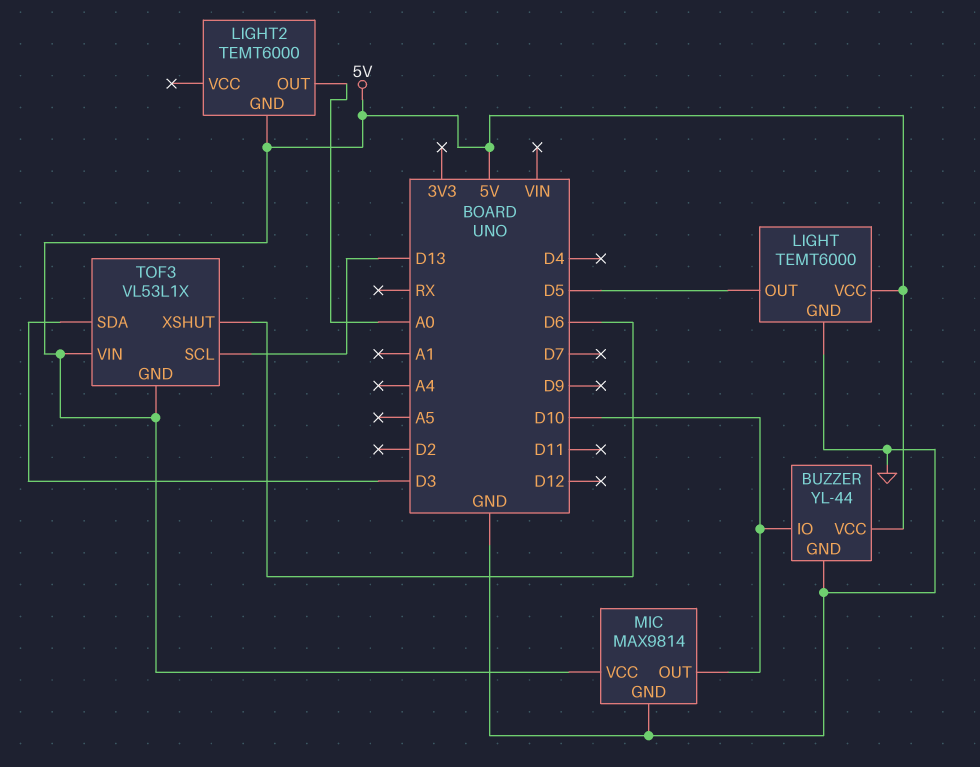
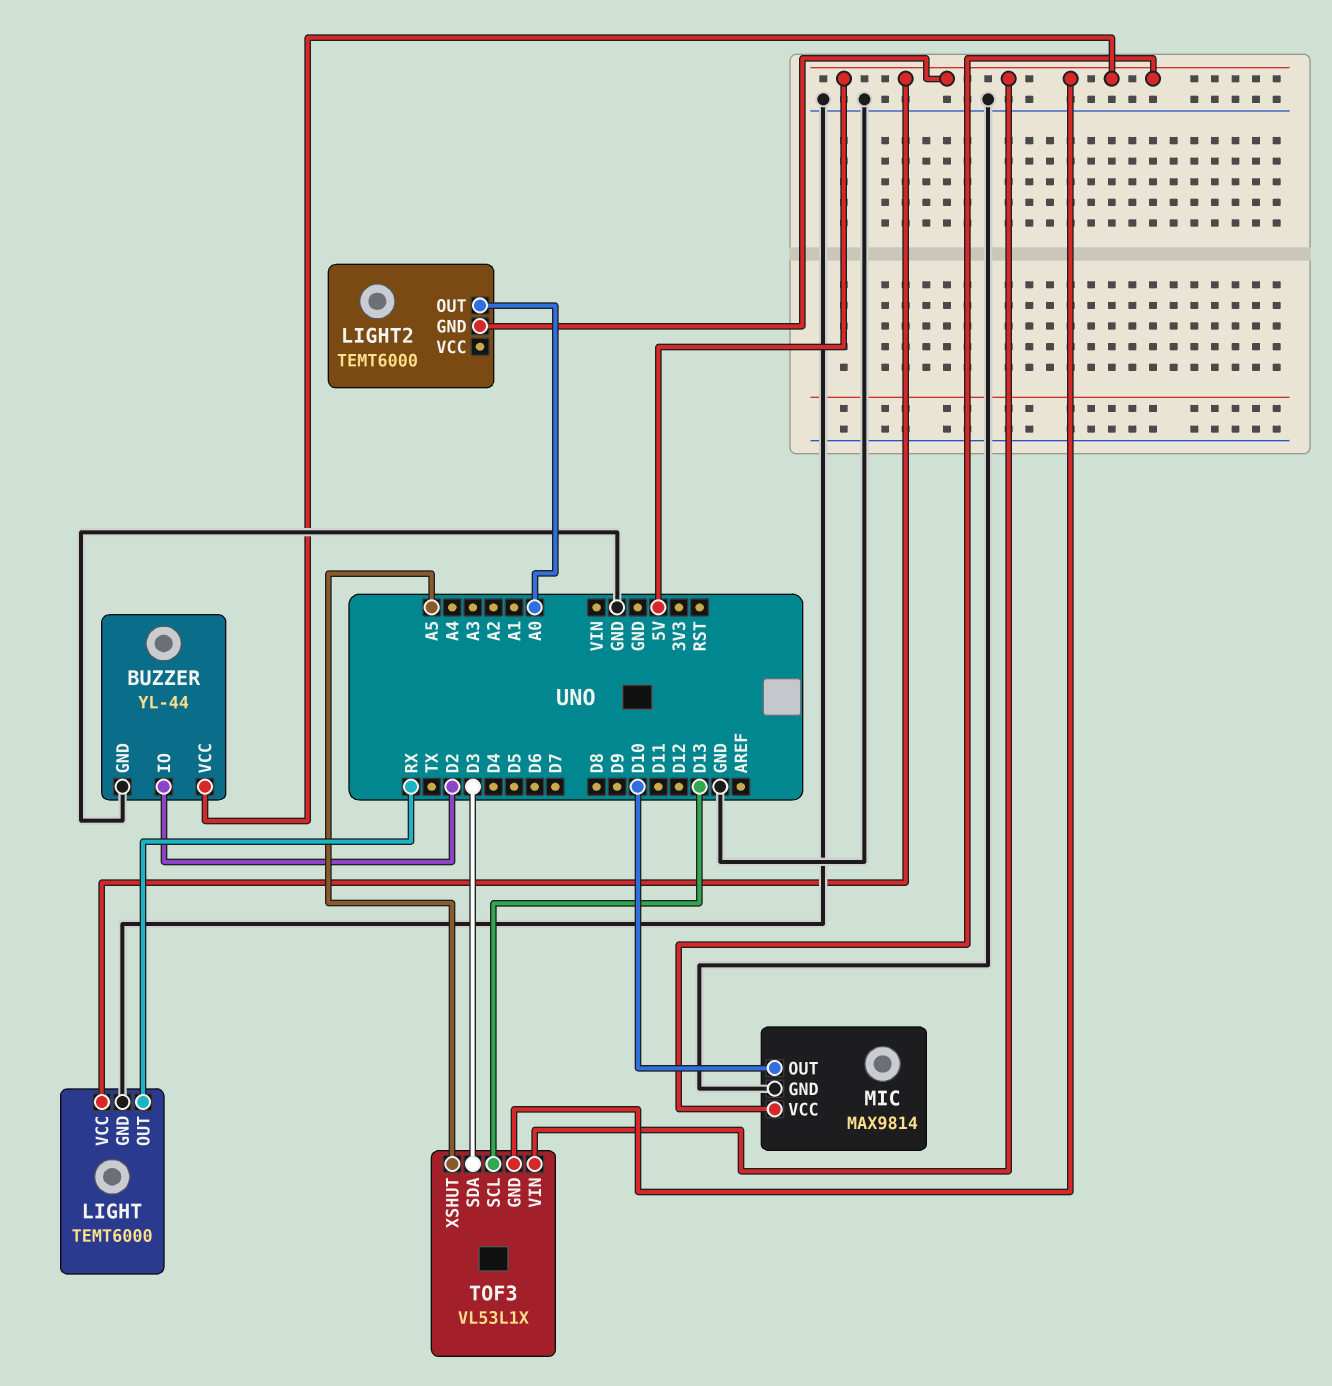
BUZZER pin IO: D10 -> D2
LIGHT pin OUT: D5 -> RX
TOF3 pin XSHUT: D6 -> A5

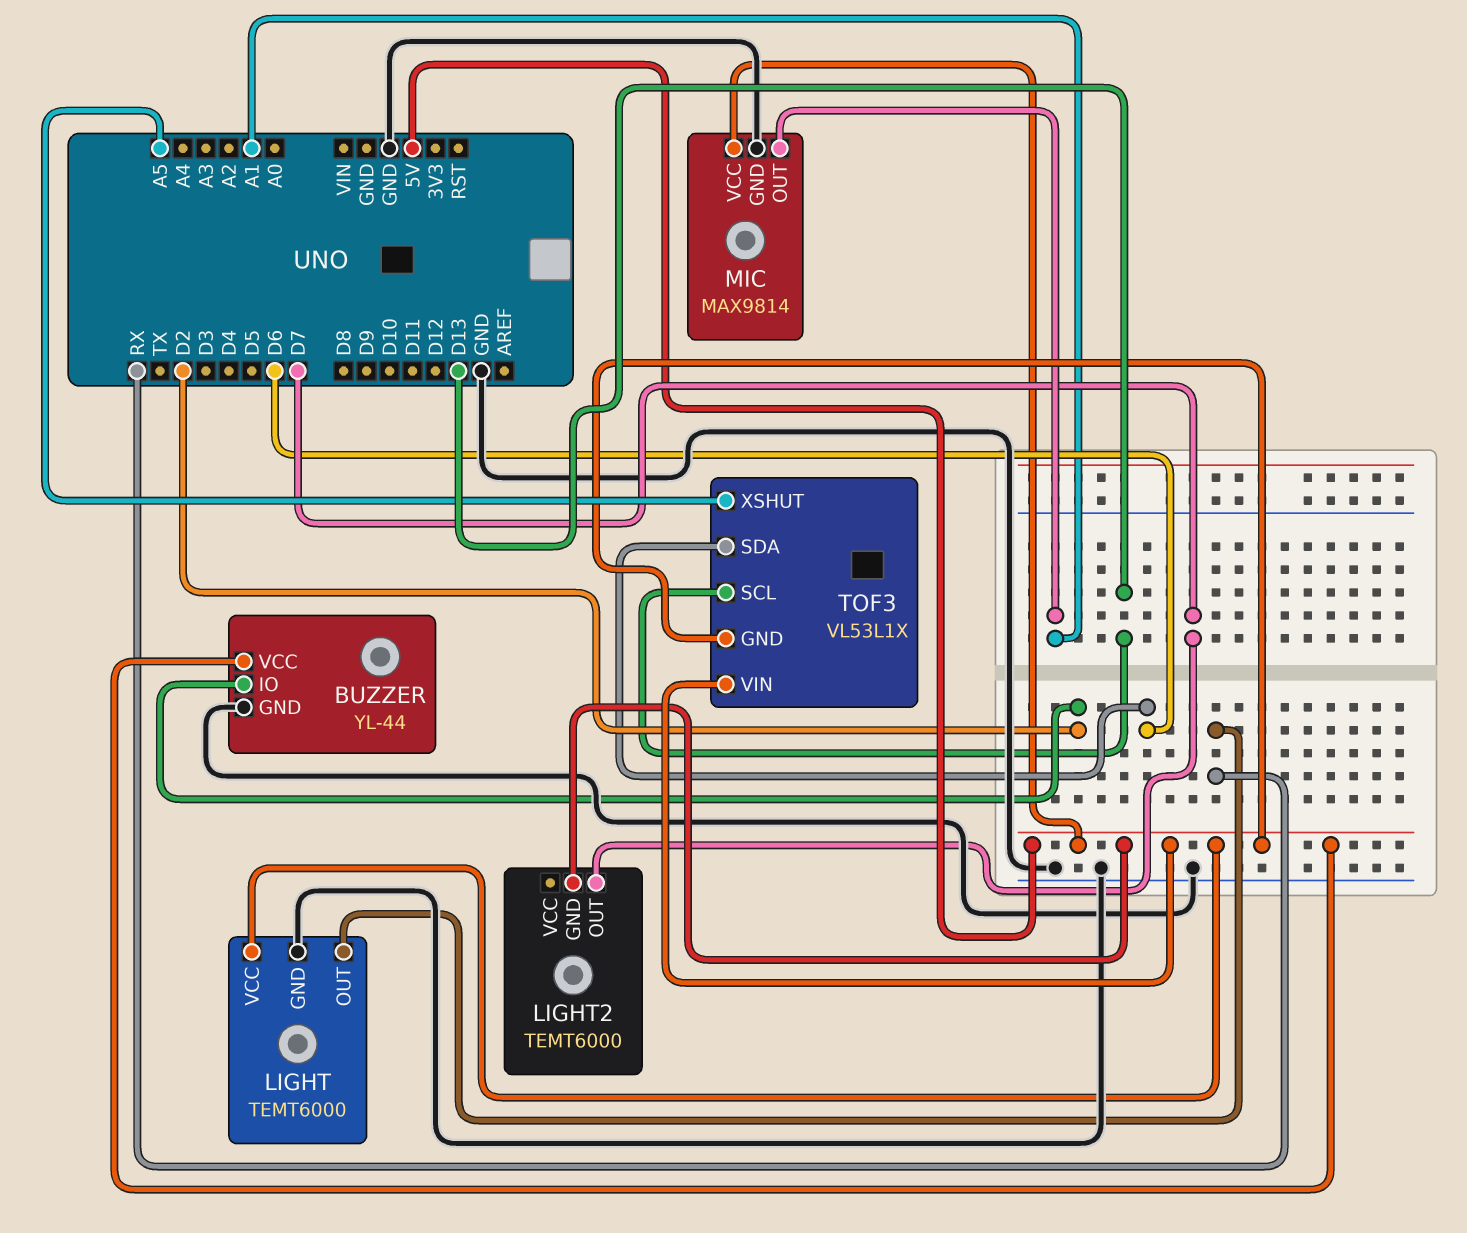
LIGHT2 pin OUT: A0 -> D7
MIC pin OUT: D10 -> A1
TOF3 pin SDA: D3 -> D6

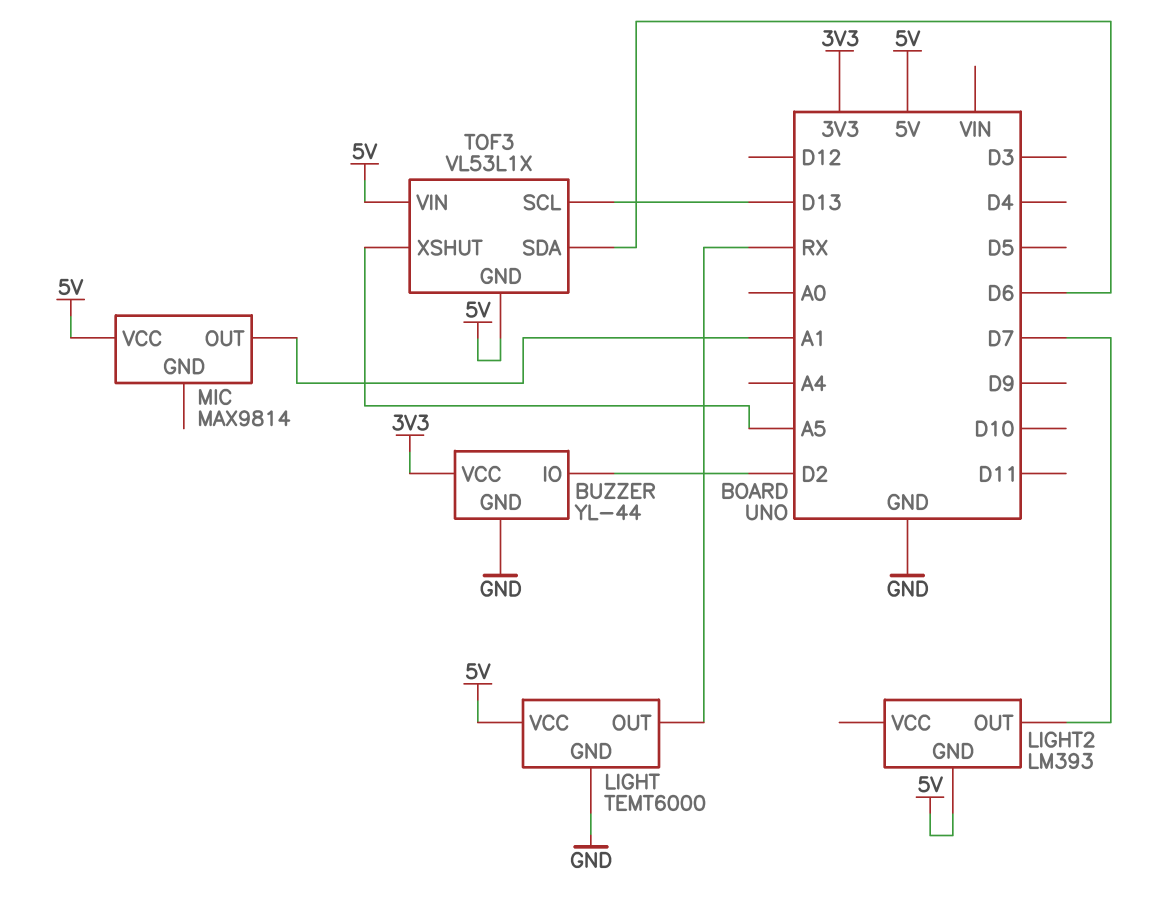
BUZZER pin VCC: 5V -> 3V3
LIGHT2: TEMT6000 -> LM393
MIC pin GND: GND -> none

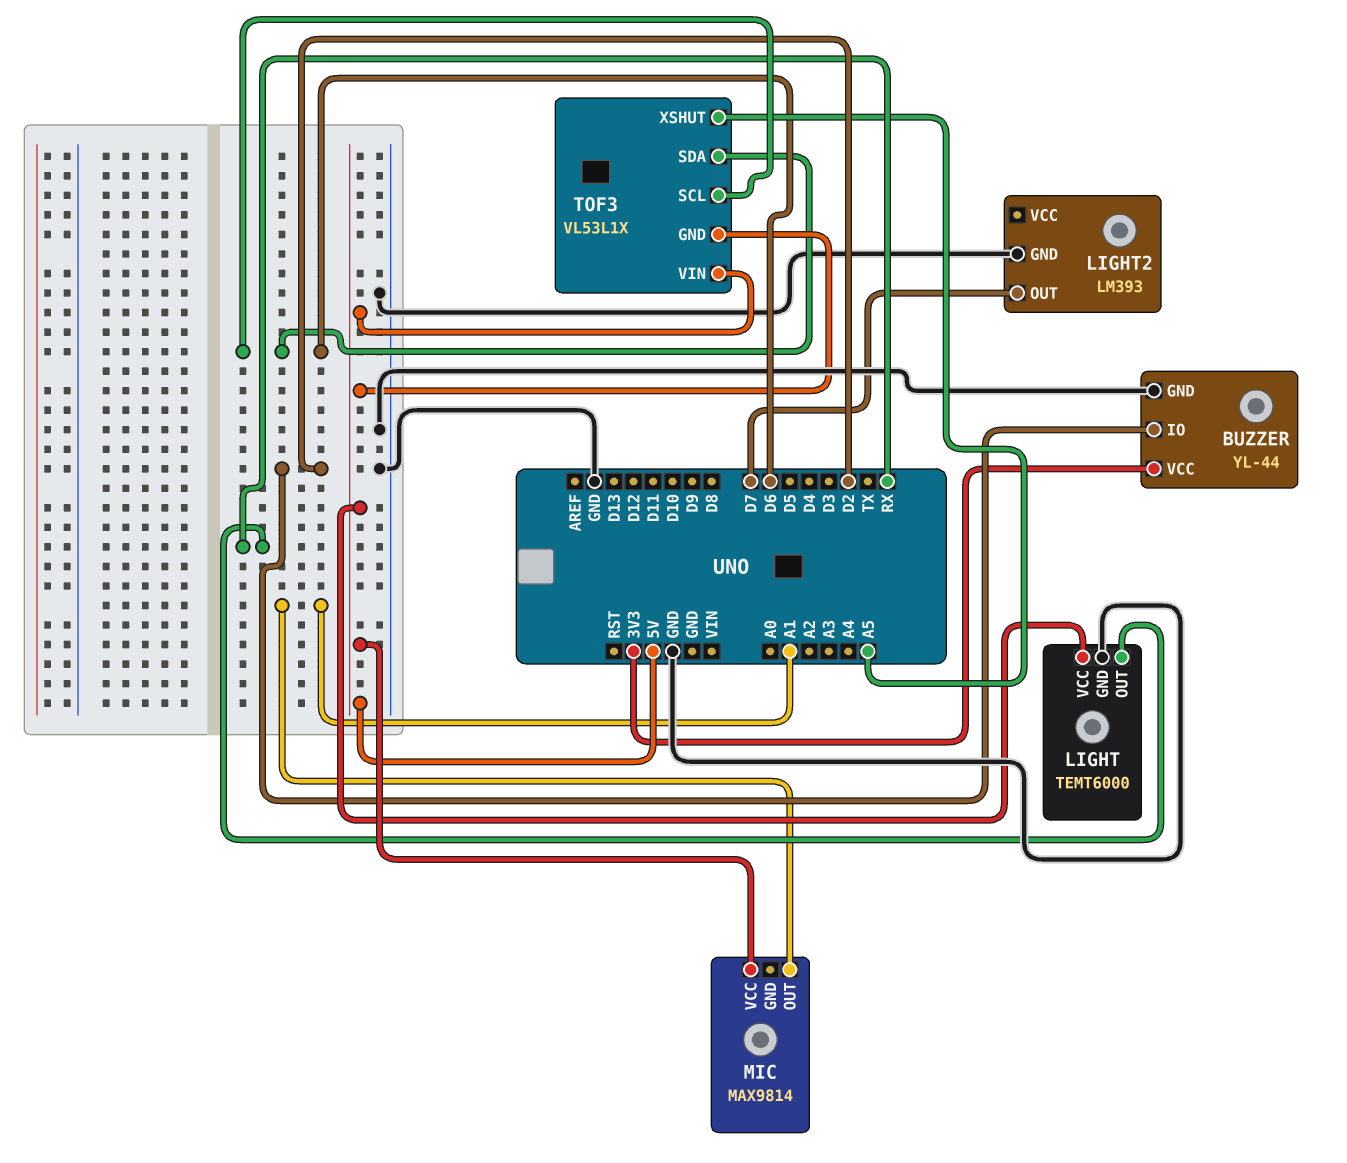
LIGHT2 pin GND: 5V -> GND
TOF3 pin SCL: D13 -> D6

